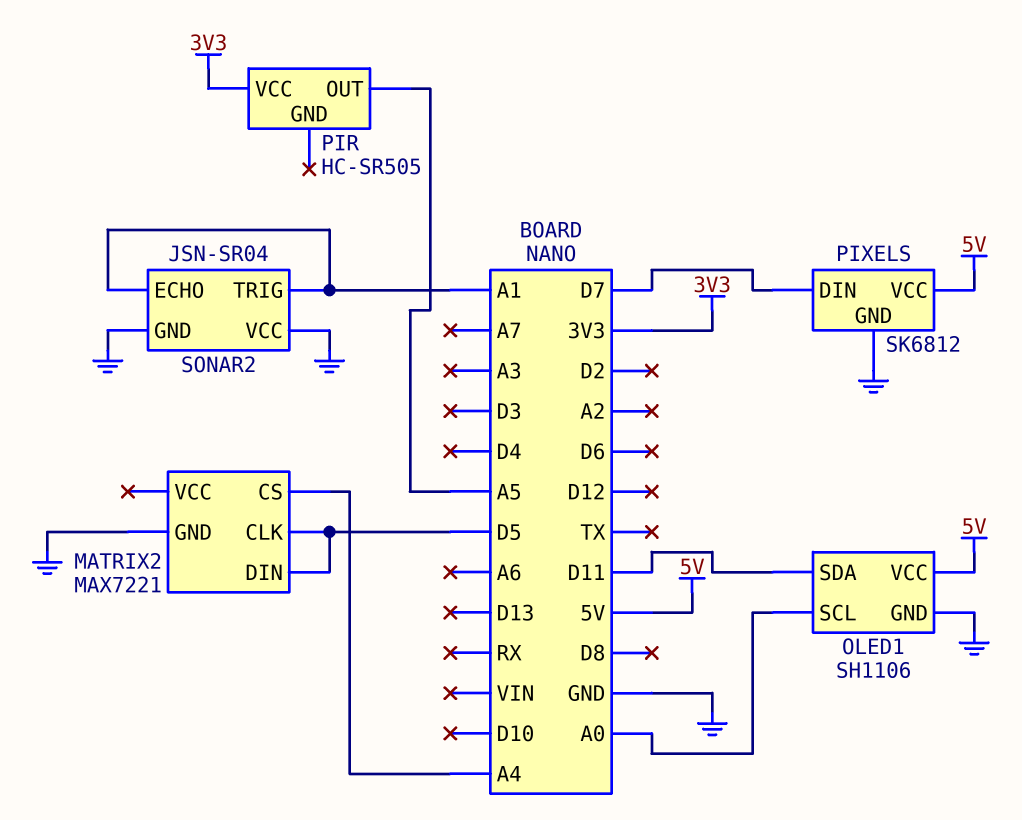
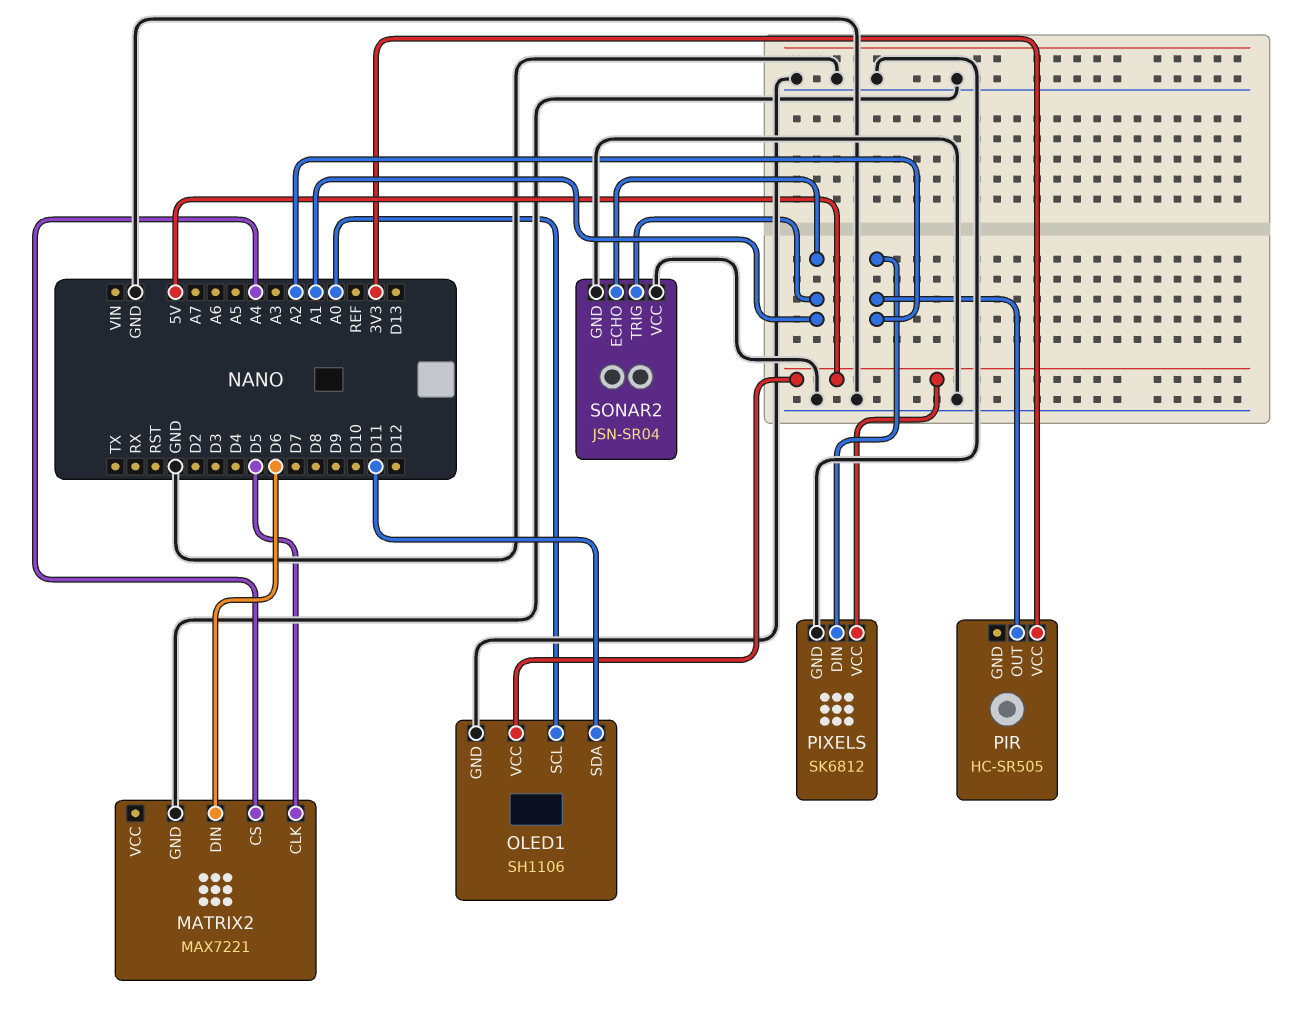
MATRIX2 pin DIN: D5 -> D6
PIR pin OUT: A5 -> A2
PIXELS pin DIN: D7 -> A2

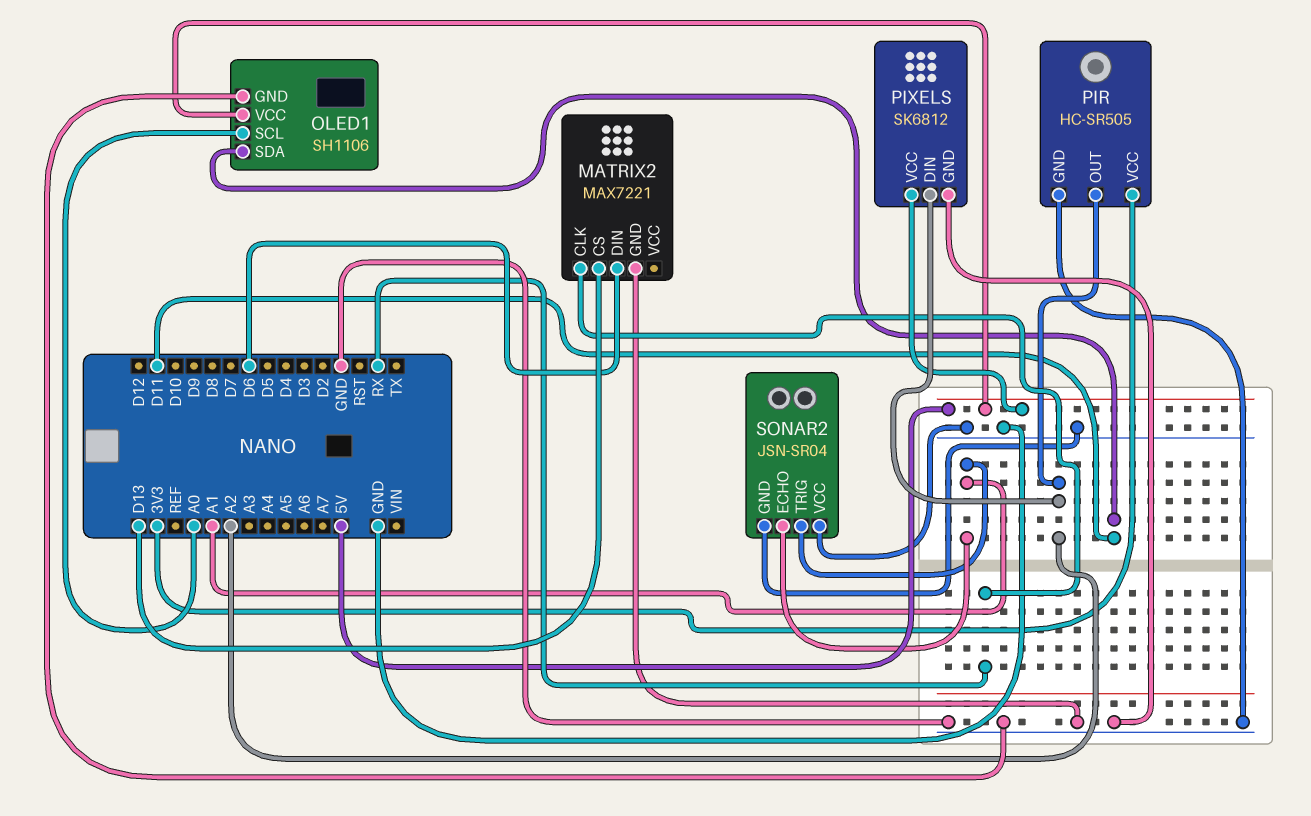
MATRIX2 pin CLK: D5 -> RX
MATRIX2 pin CS: A4 -> D13
PIR pin GND: none -> GND

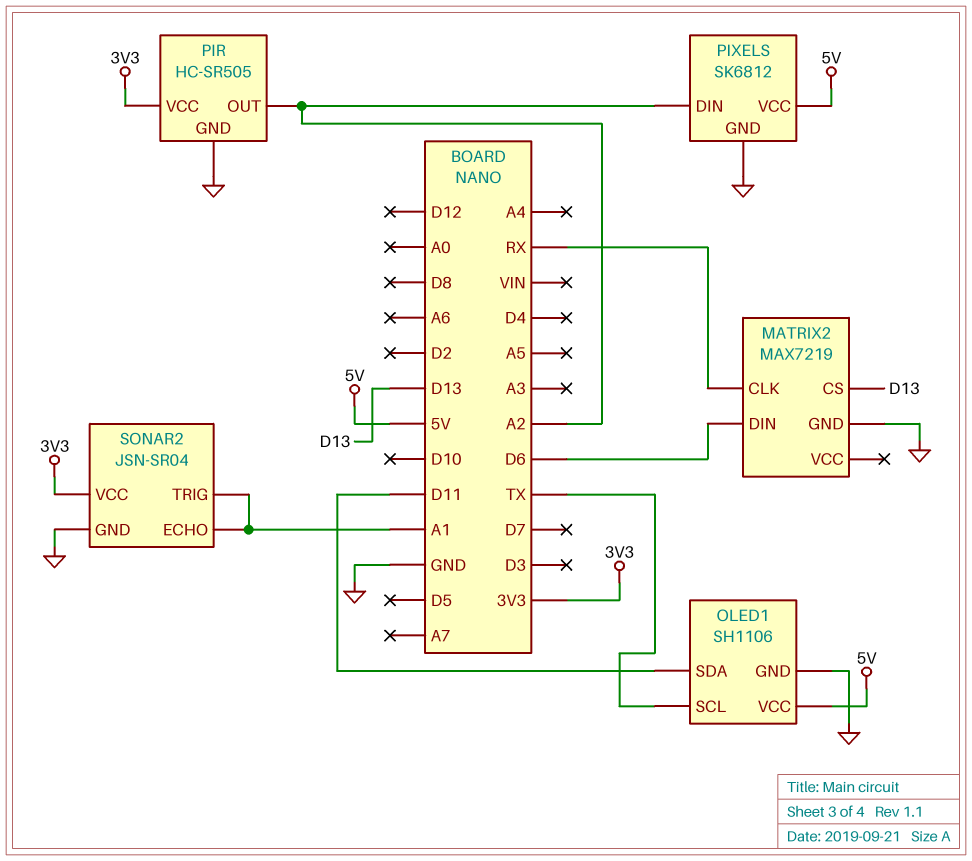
MATRIX2: MAX7221 -> MAX7219
OLED1 pin SCL: A0 -> TX
SONAR2 pin VCC: GND -> 3V3

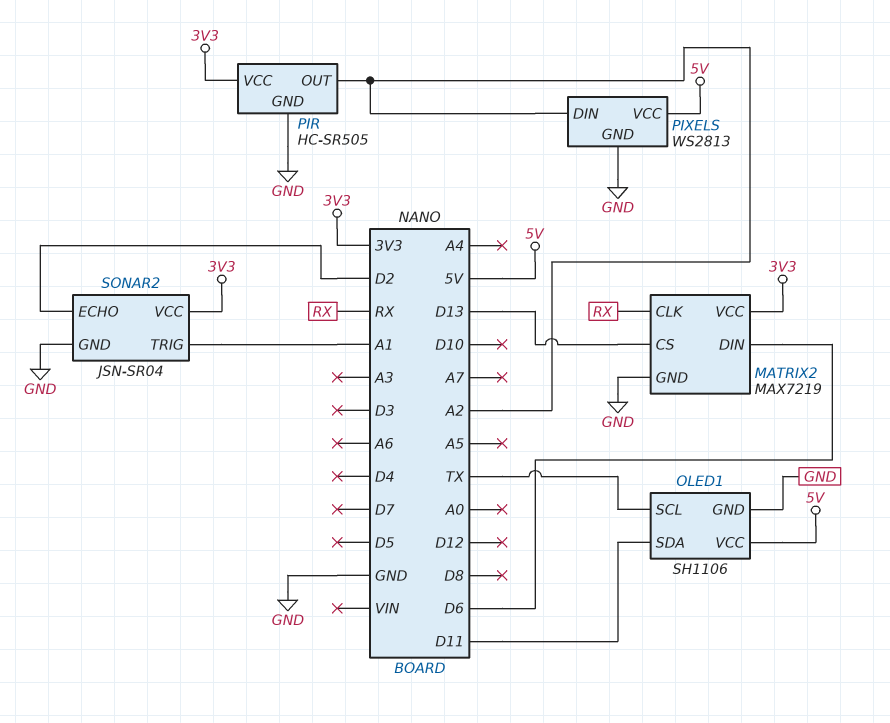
MATRIX2 pin VCC: none -> 3V3
PIXELS: SK6812 -> WS2813
SONAR2 pin ECHO: A1 -> D2

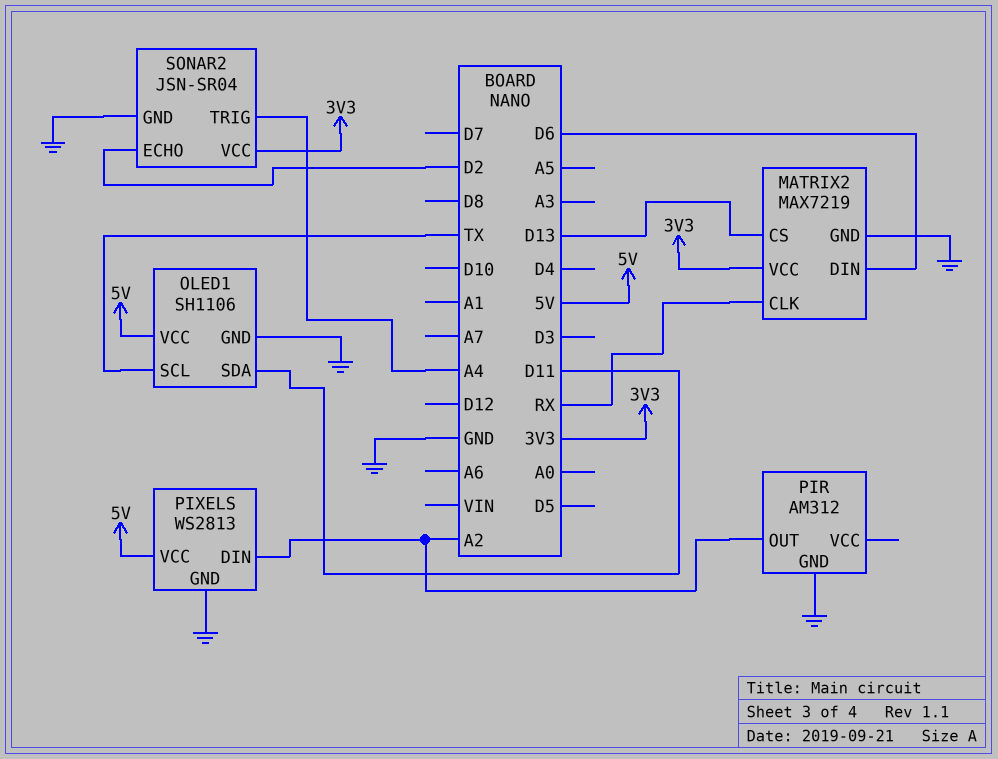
PIR: HC-SR505 -> AM312
PIR pin VCC: 3V3 -> none
SONAR2 pin TRIG: A1 -> A4

